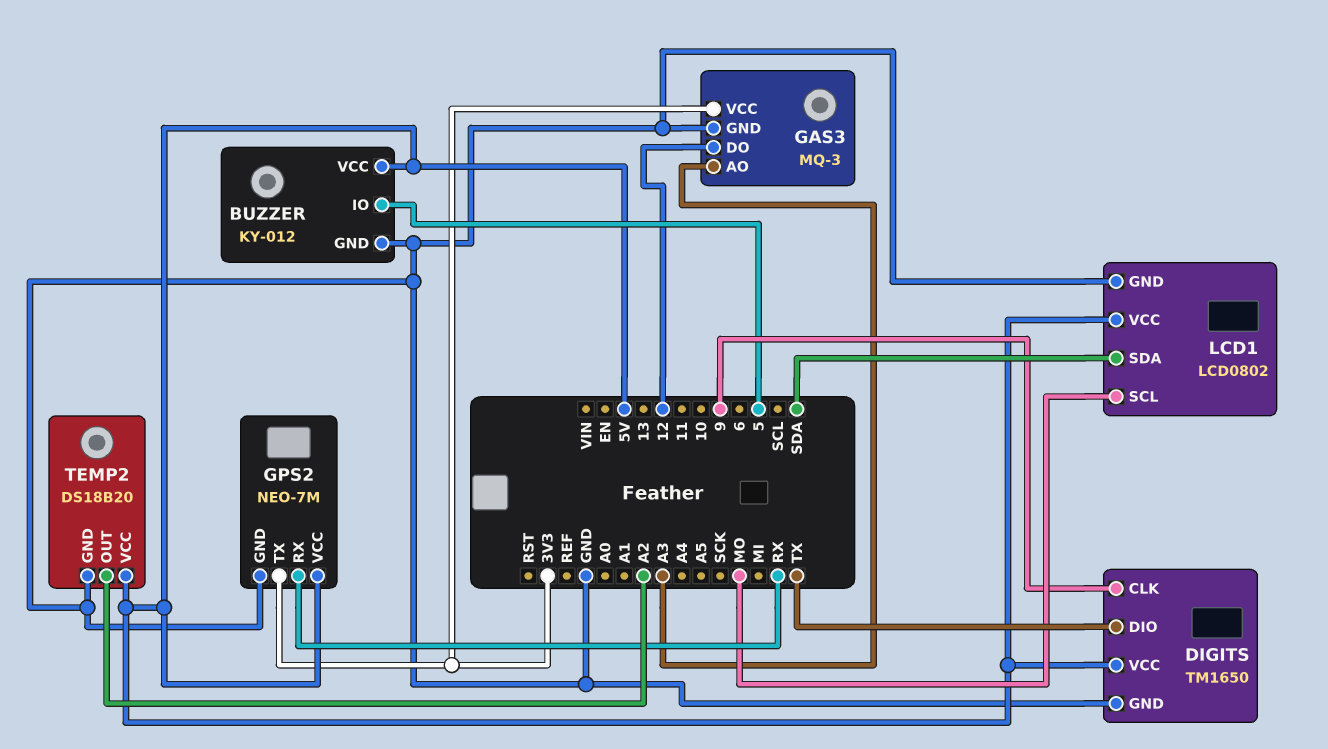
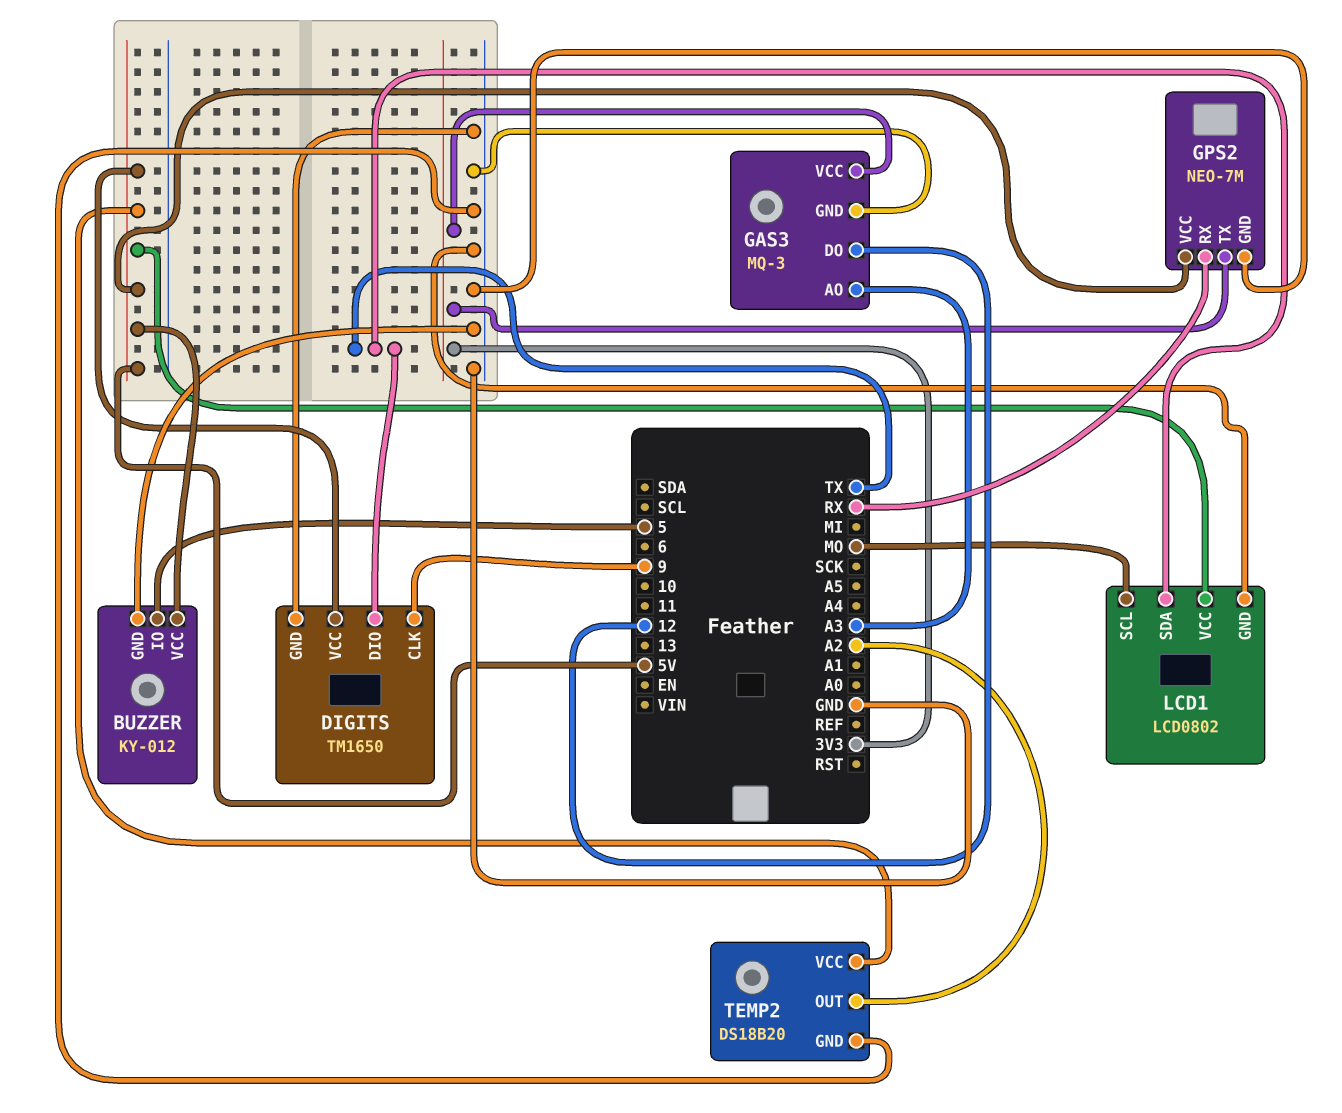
LCD1 pin SDA: SDA -> TX

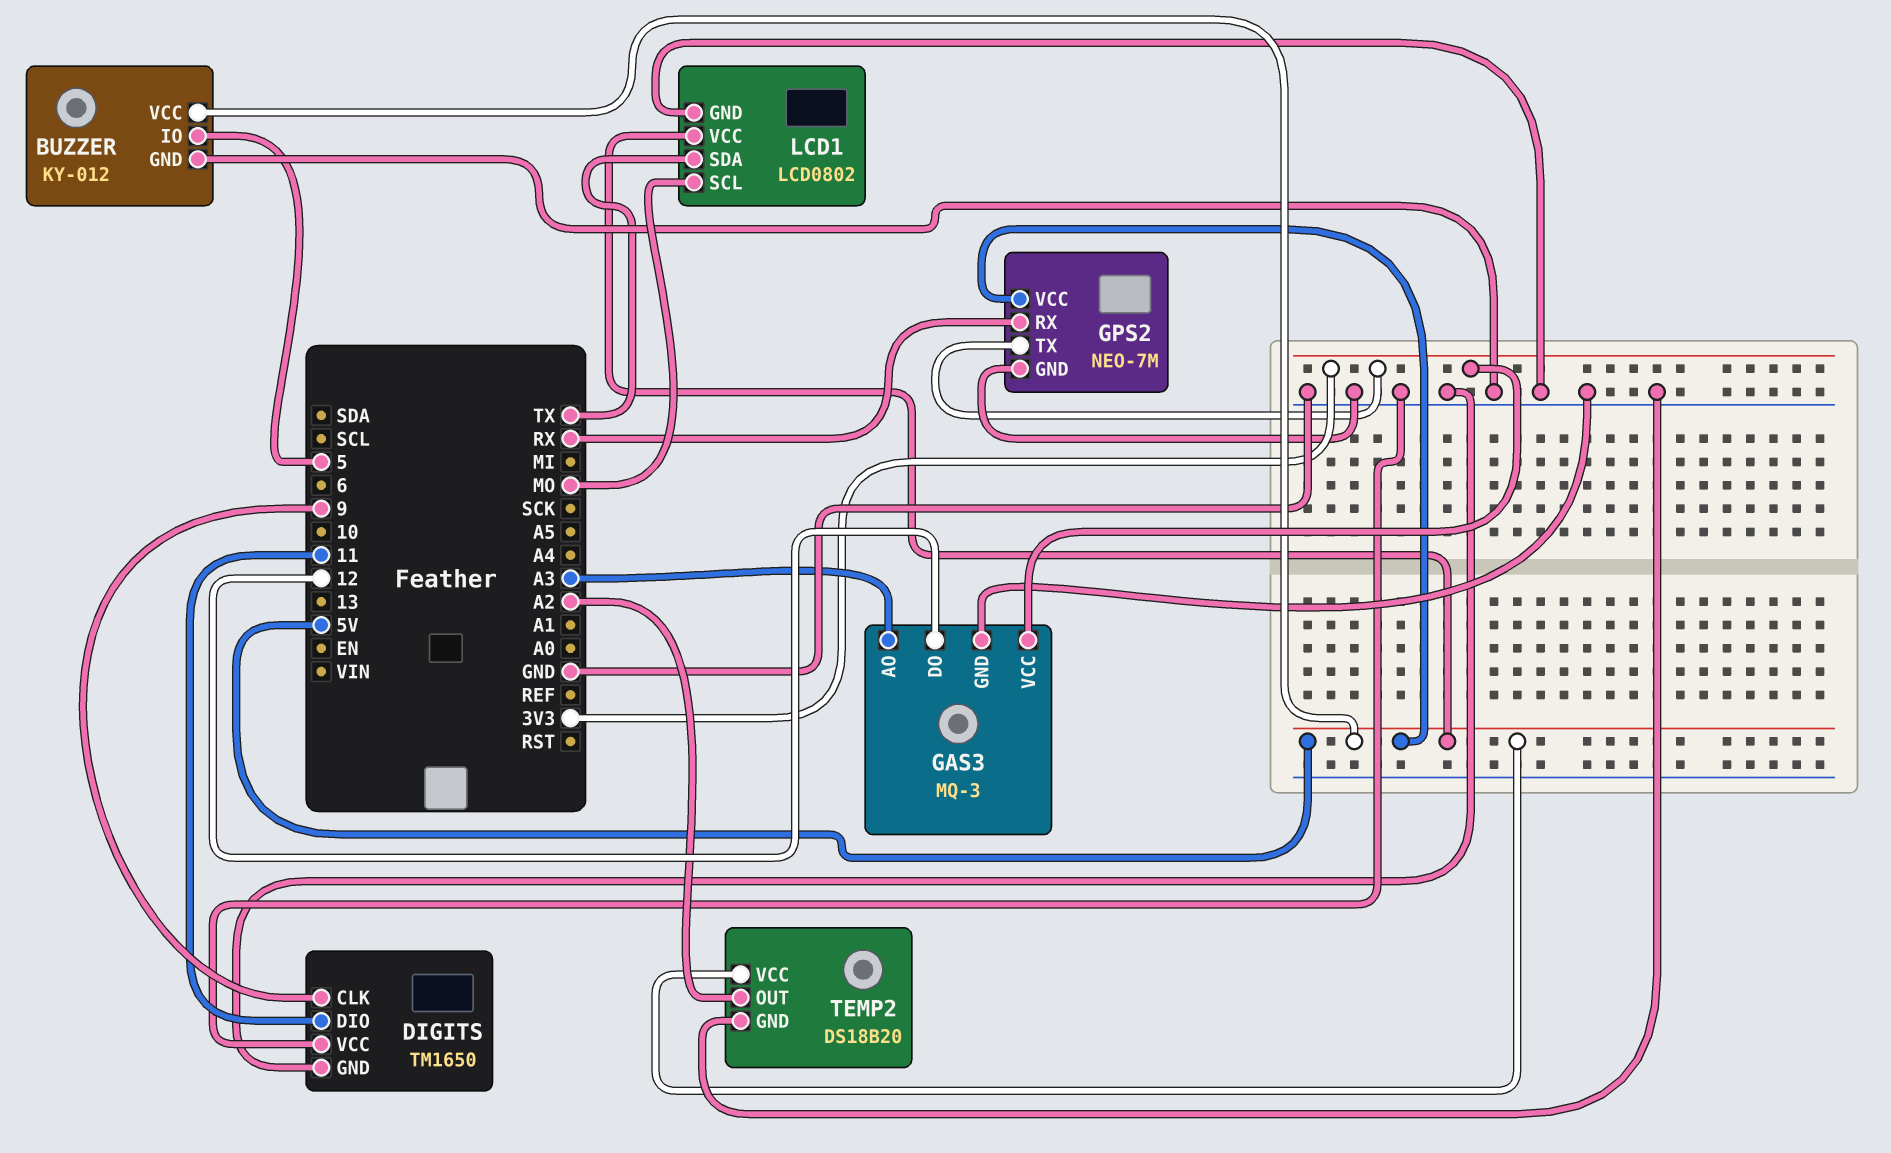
DIGITS pin DIO: TX -> 11
DIGITS pin VCC: 5V -> GND

